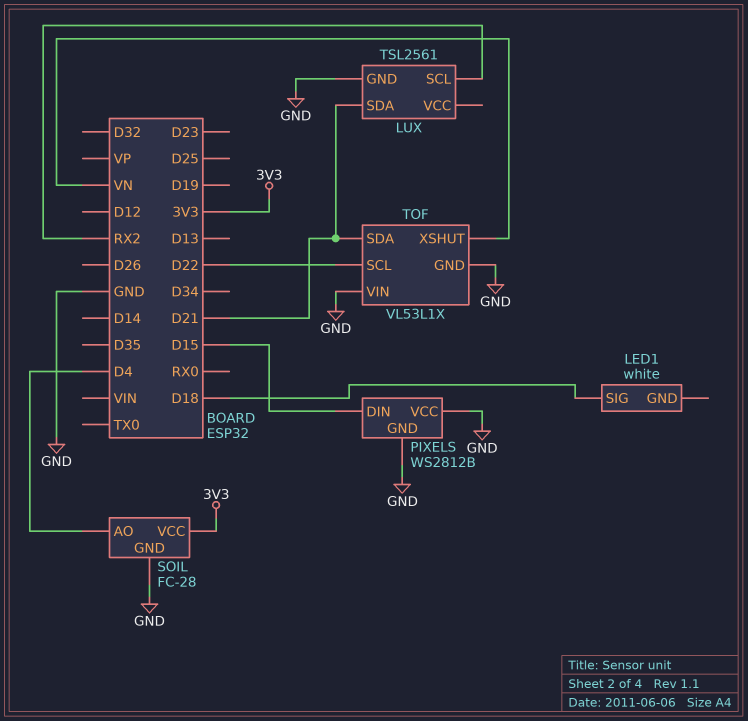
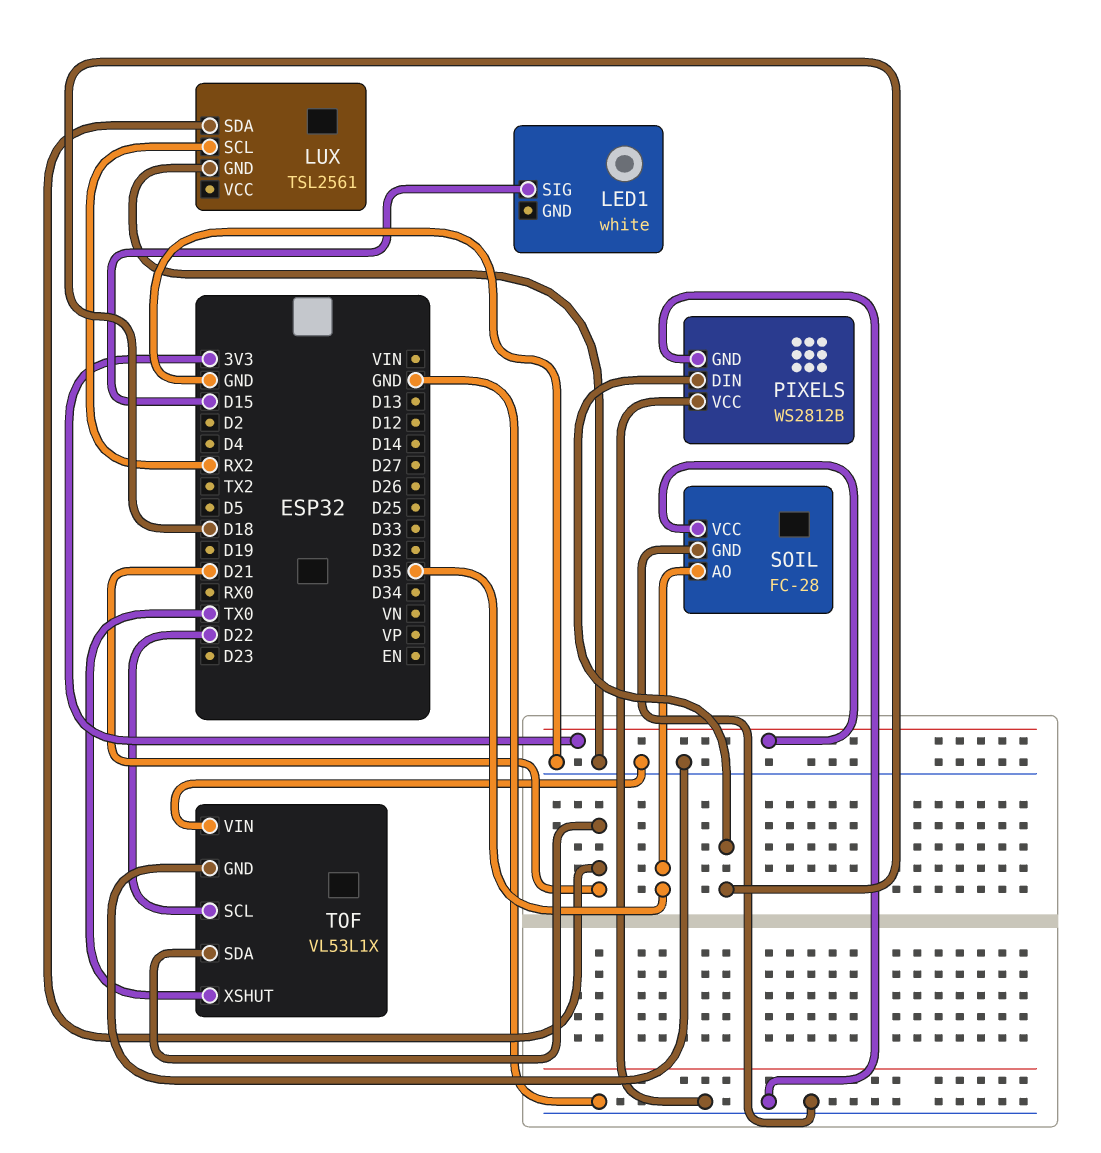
LED1 pin SIG: D18 -> D15
PIXELS pin DIN: D15 -> D18
SOIL pin AO: D4 -> D35
TOF pin XSHUT: VN -> TX0

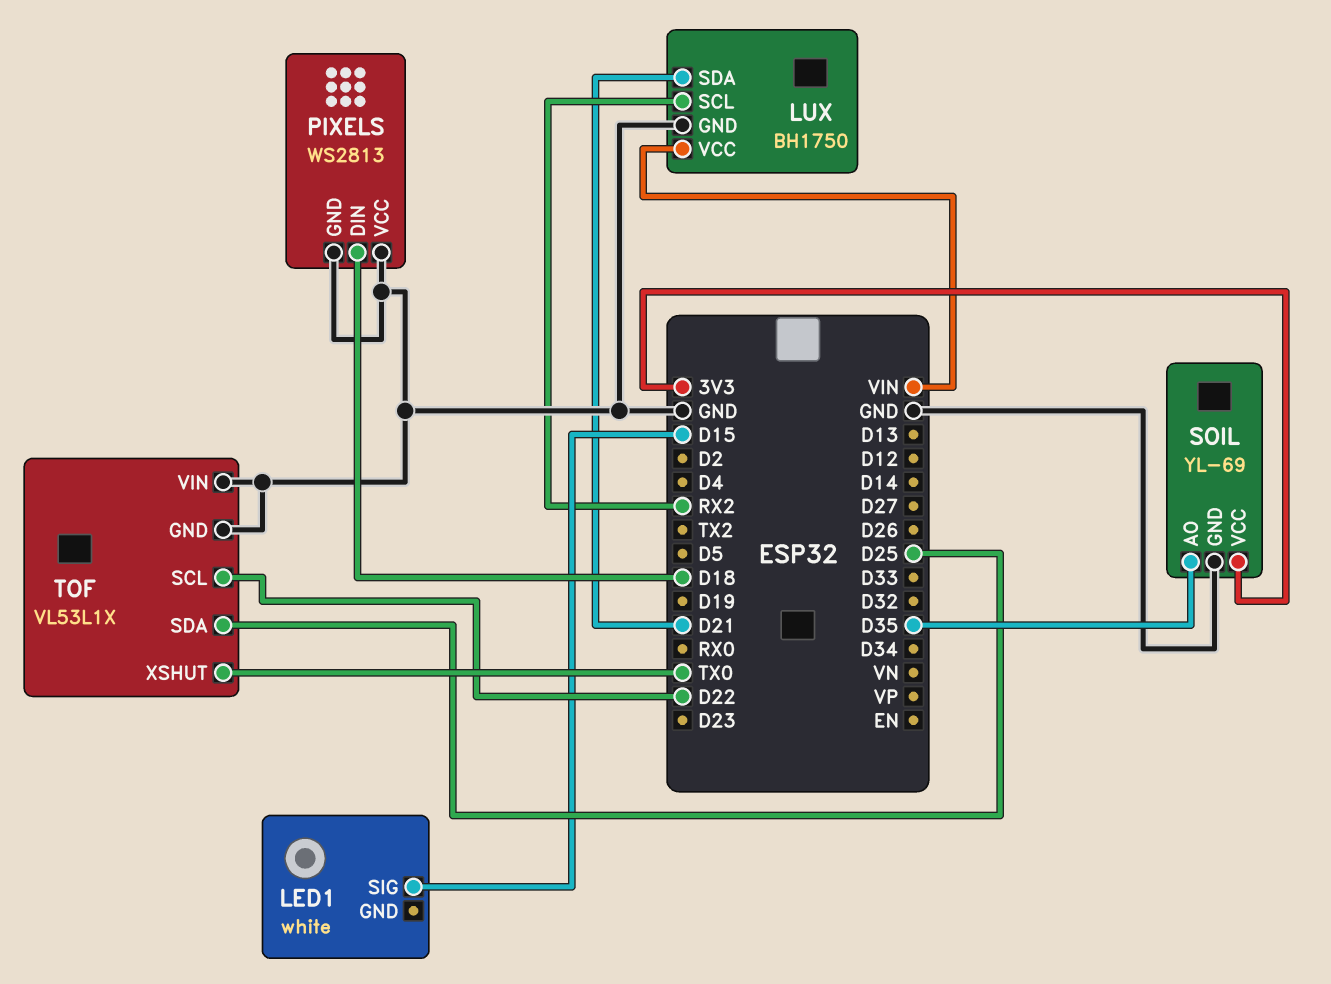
LUX: TSL2561 -> BH1750
LUX pin VCC: none -> VIN
PIXELS: WS2812B -> WS2813
SOIL: FC-28 -> YL-69
TOF pin SDA: D21 -> D25

